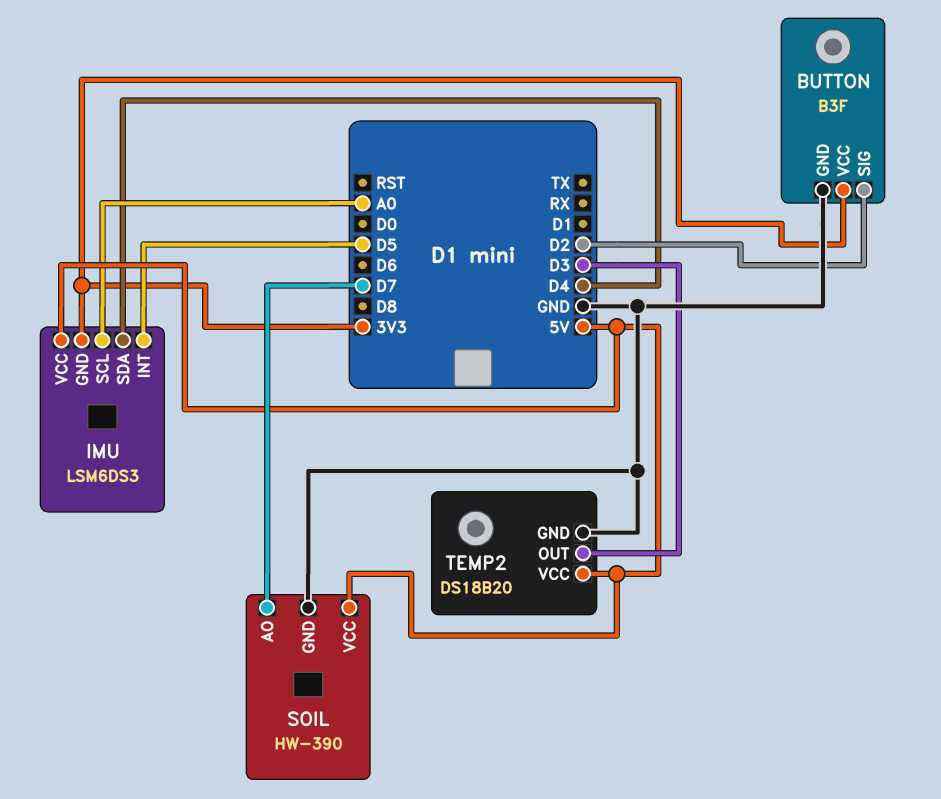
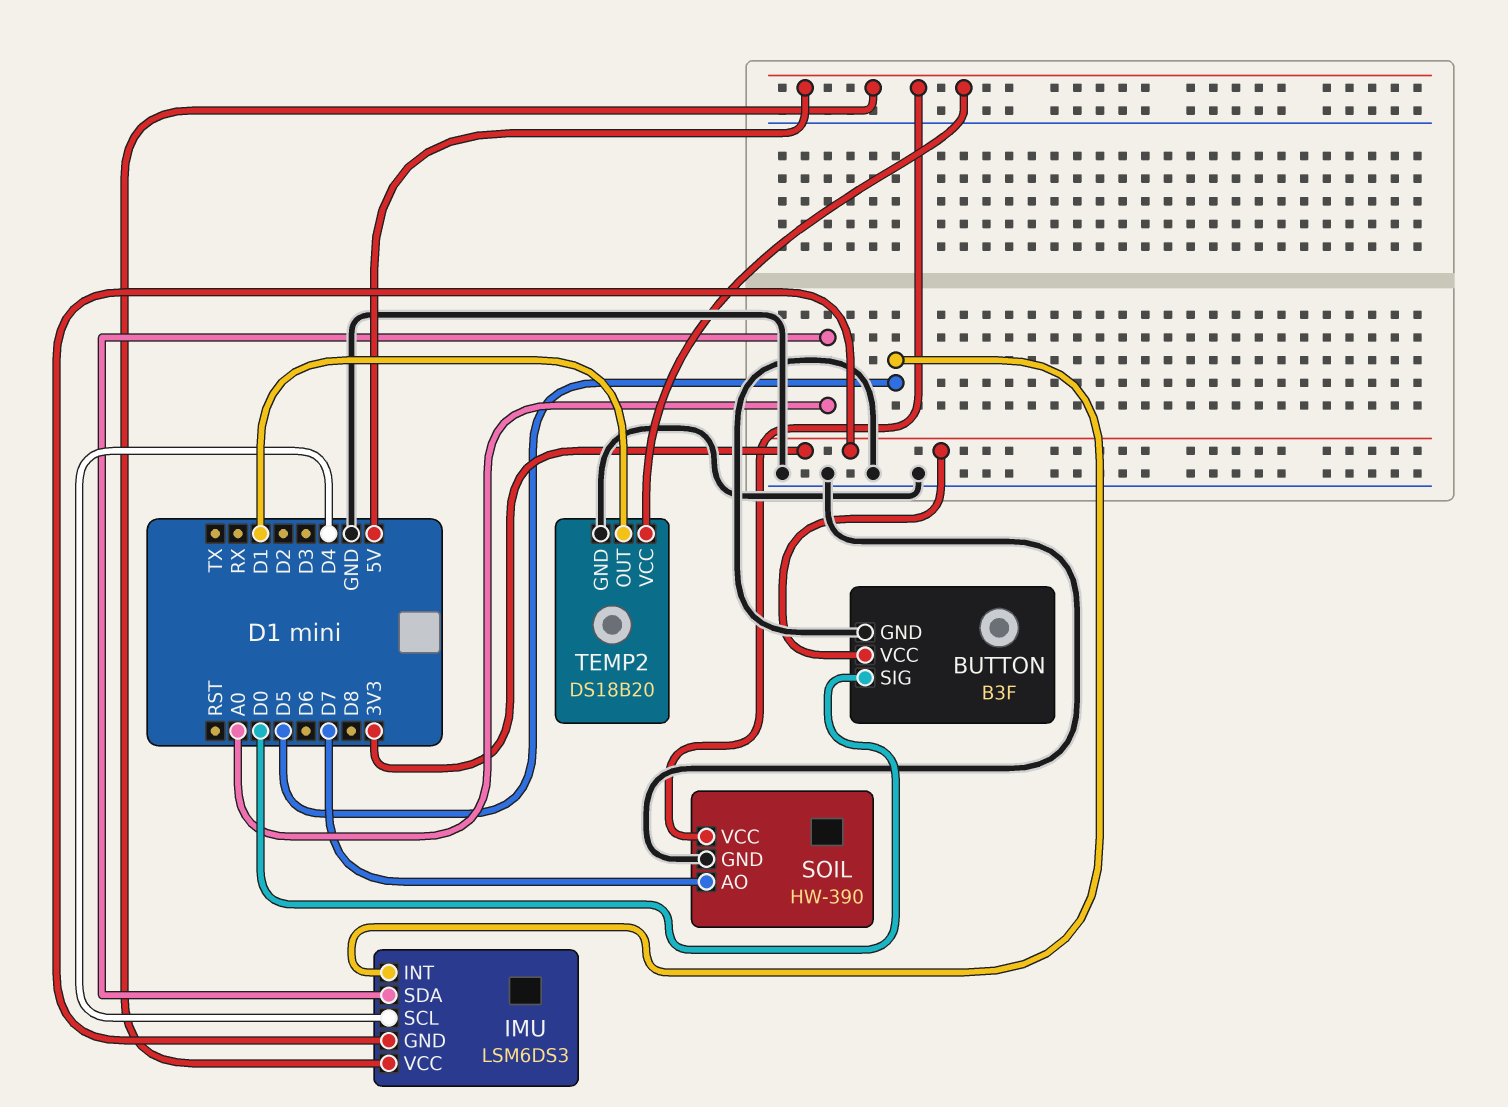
BUTTON pin SIG: D2 -> D0
IMU pin SCL: A0 -> D4
IMU pin SDA: D4 -> A0
TEMP2 pin OUT: D3 -> D1

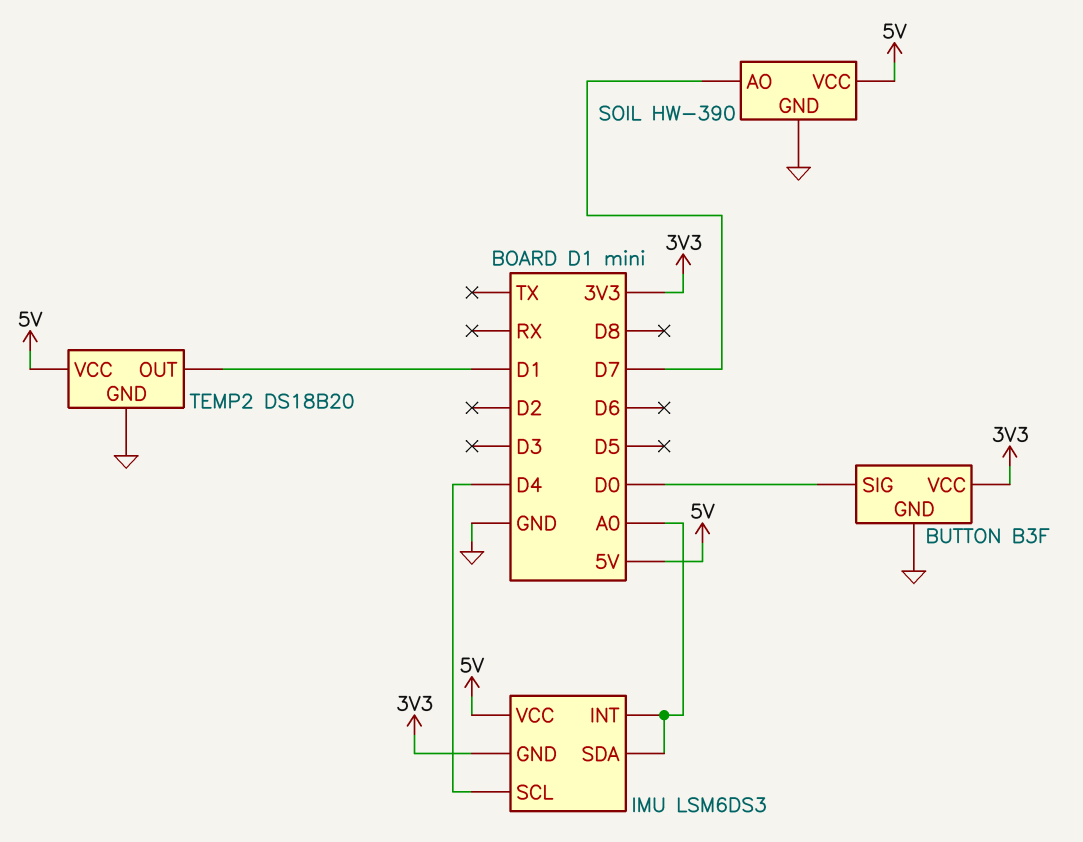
IMU pin INT: D5 -> A0

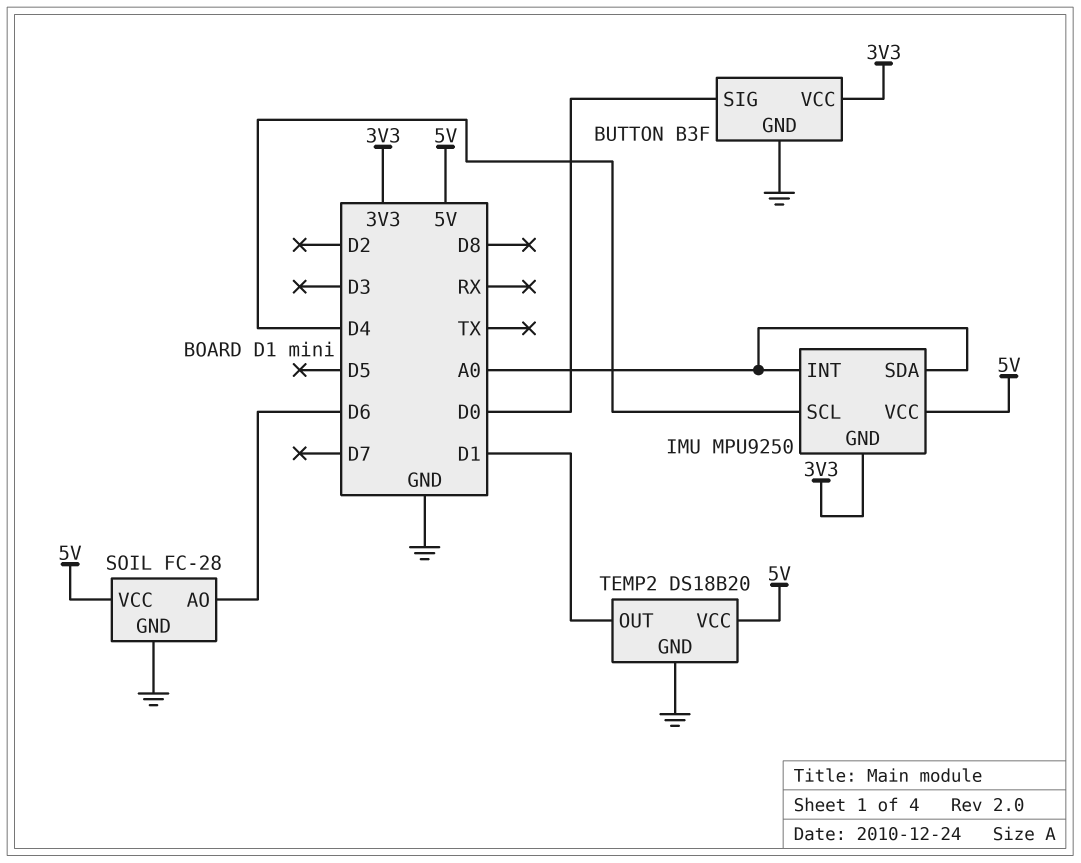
IMU: LSM6DS3 -> MPU9250
SOIL: HW-390 -> FC-28
SOIL pin AO: D7 -> D6

